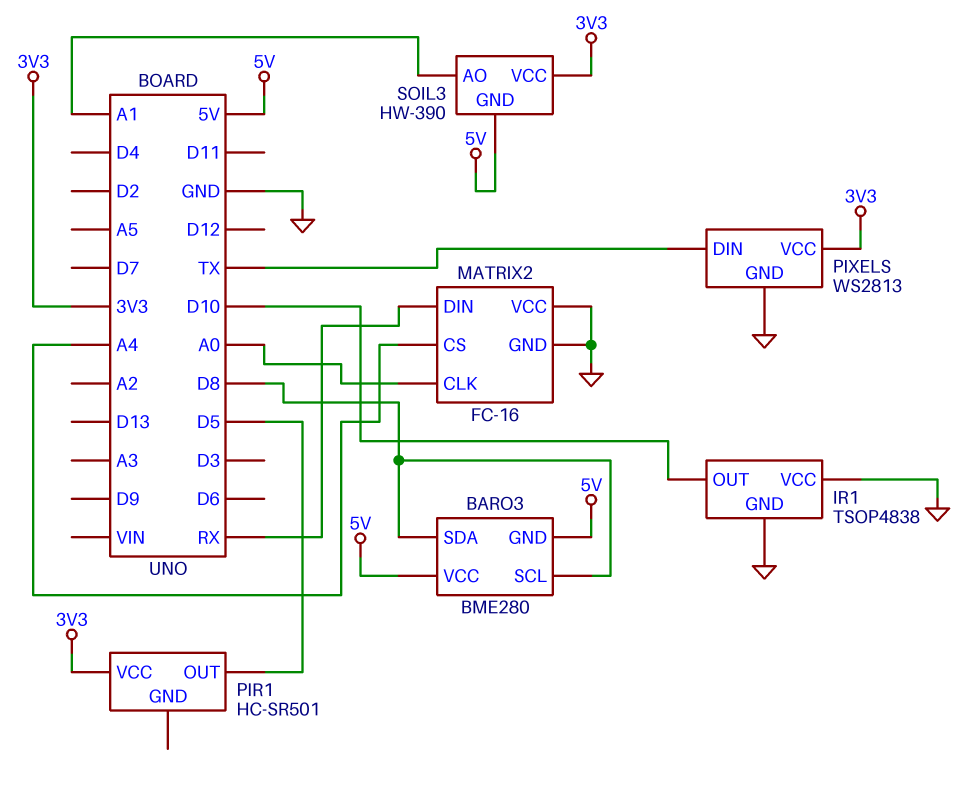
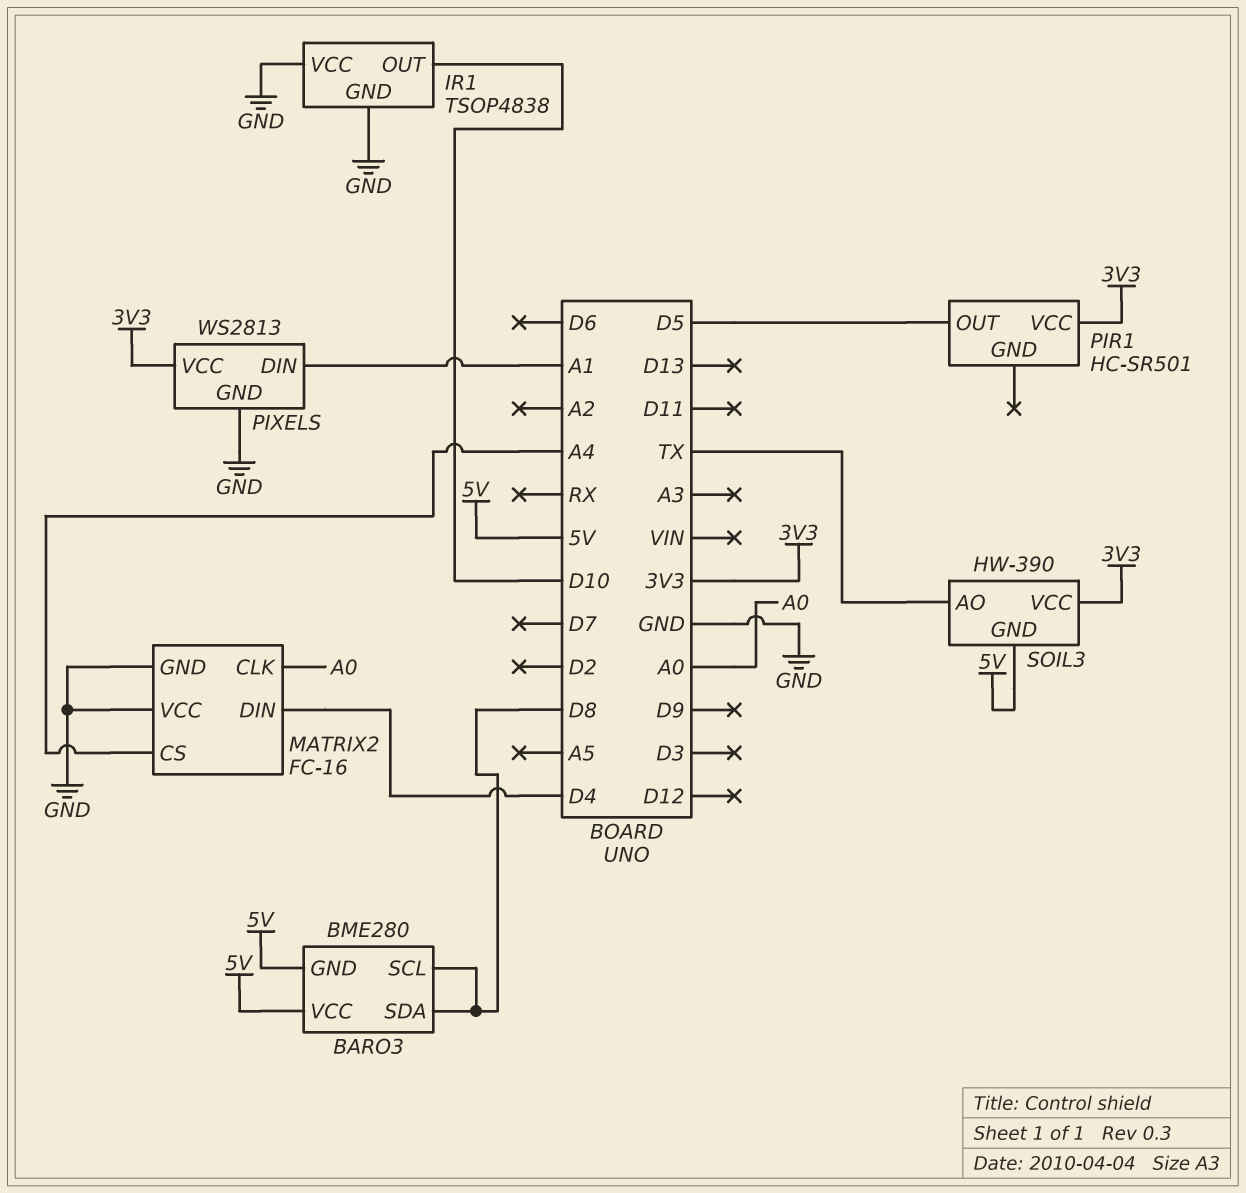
MATRIX2 pin DIN: RX -> D4
PIXELS pin DIN: TX -> A1
SOIL3 pin AO: A1 -> TX

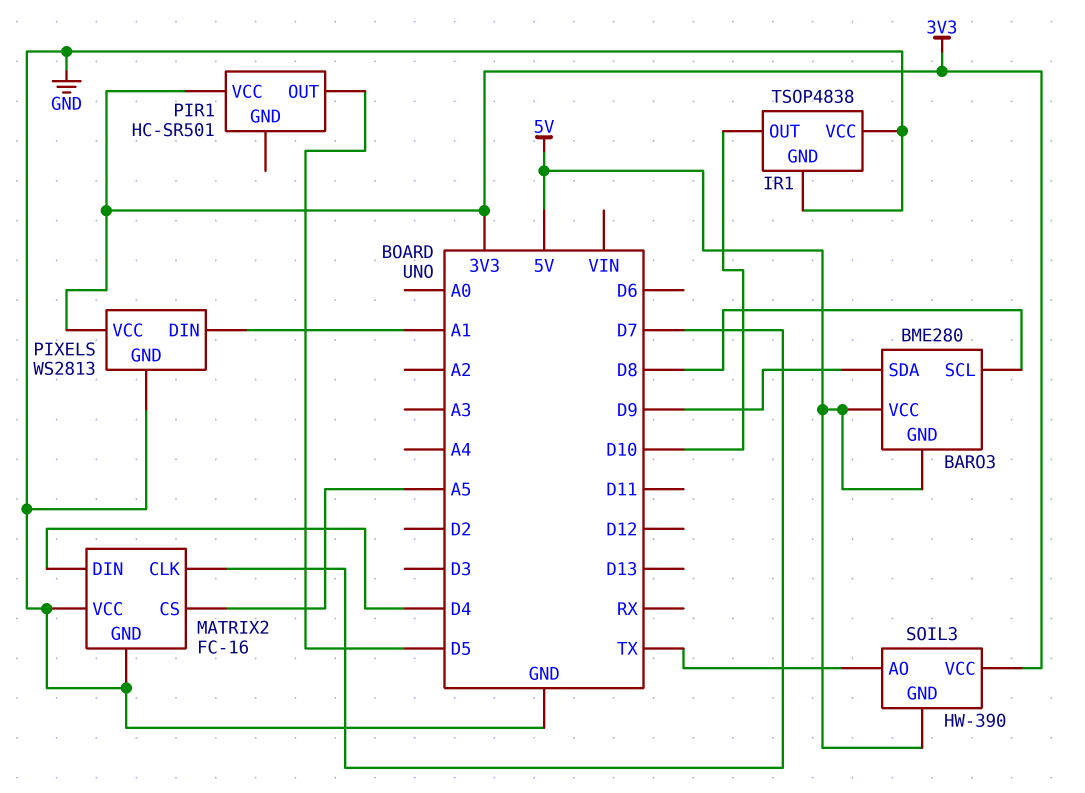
BARO3 pin SDA: D8 -> D9
MATRIX2 pin CLK: A0 -> D7
MATRIX2 pin CS: A4 -> A5

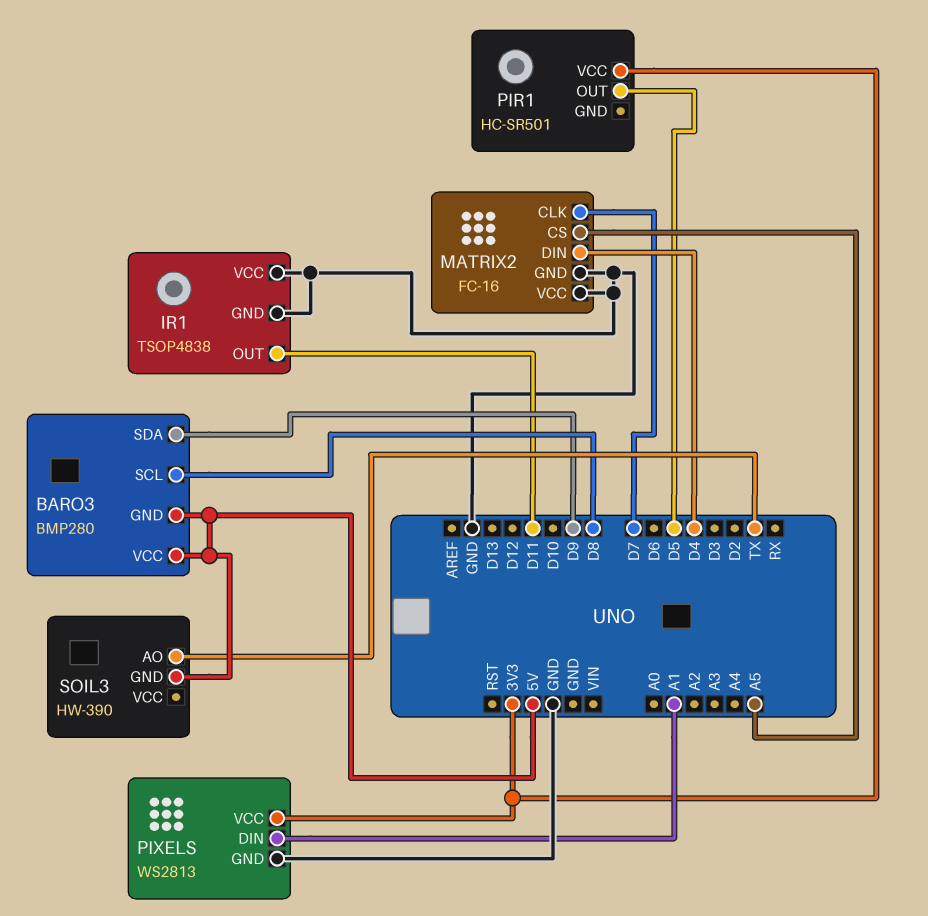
BARO3: BME280 -> BMP280
IR1 pin OUT: D10 -> D11
SOIL3 pin VCC: 3V3 -> none

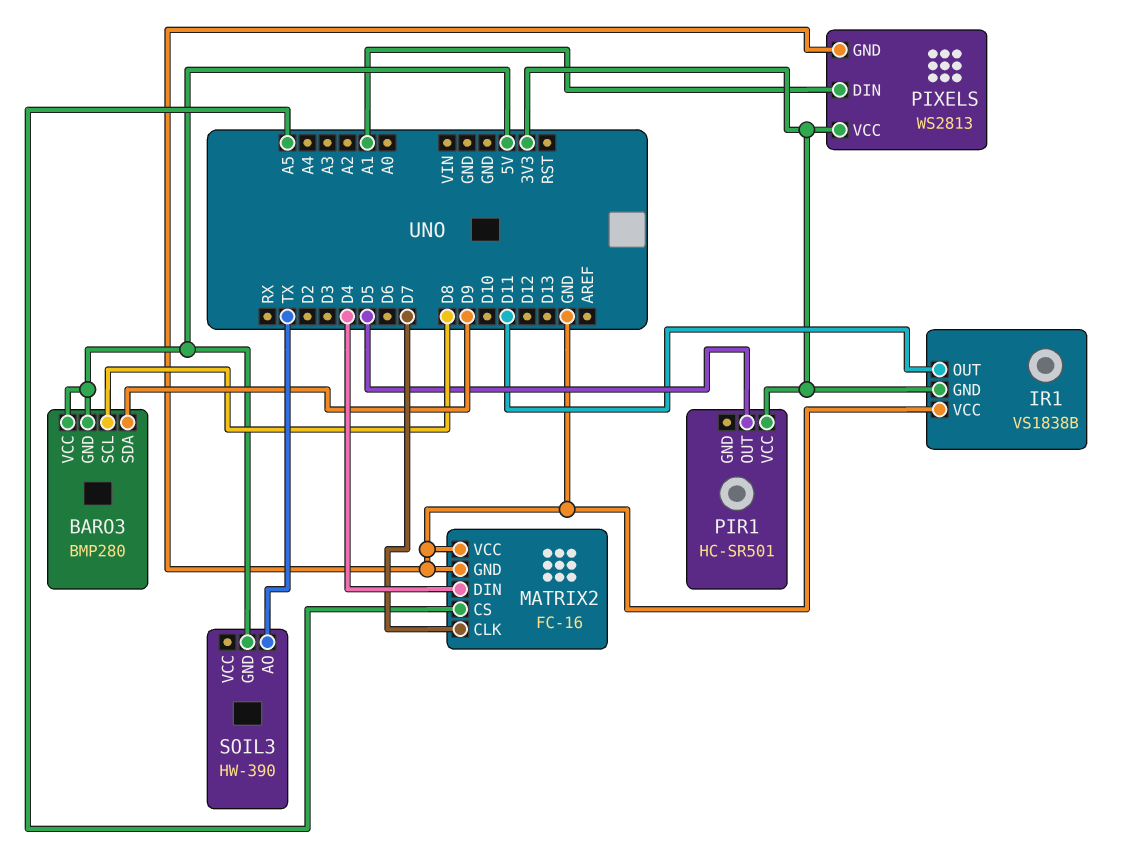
IR1: TSOP4838 -> VS1838B
IR1 pin GND: GND -> 3V3

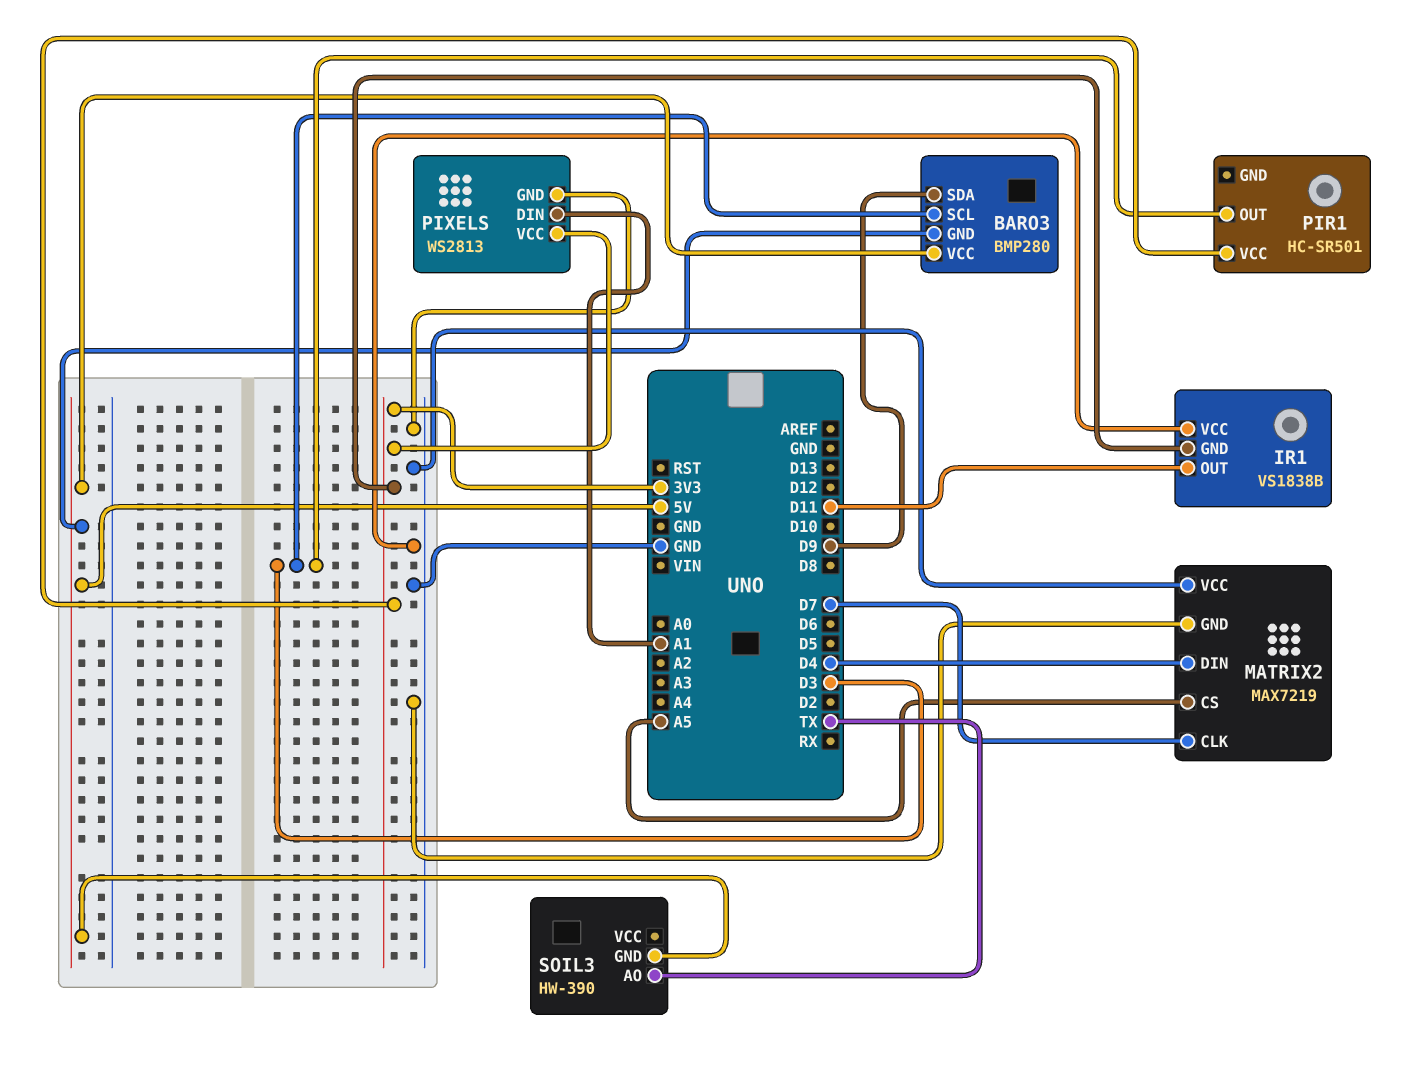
BARO3 pin SCL: D8 -> D3
MATRIX2: FC-16 -> MAX7219
PIR1 pin OUT: D5 -> D3

